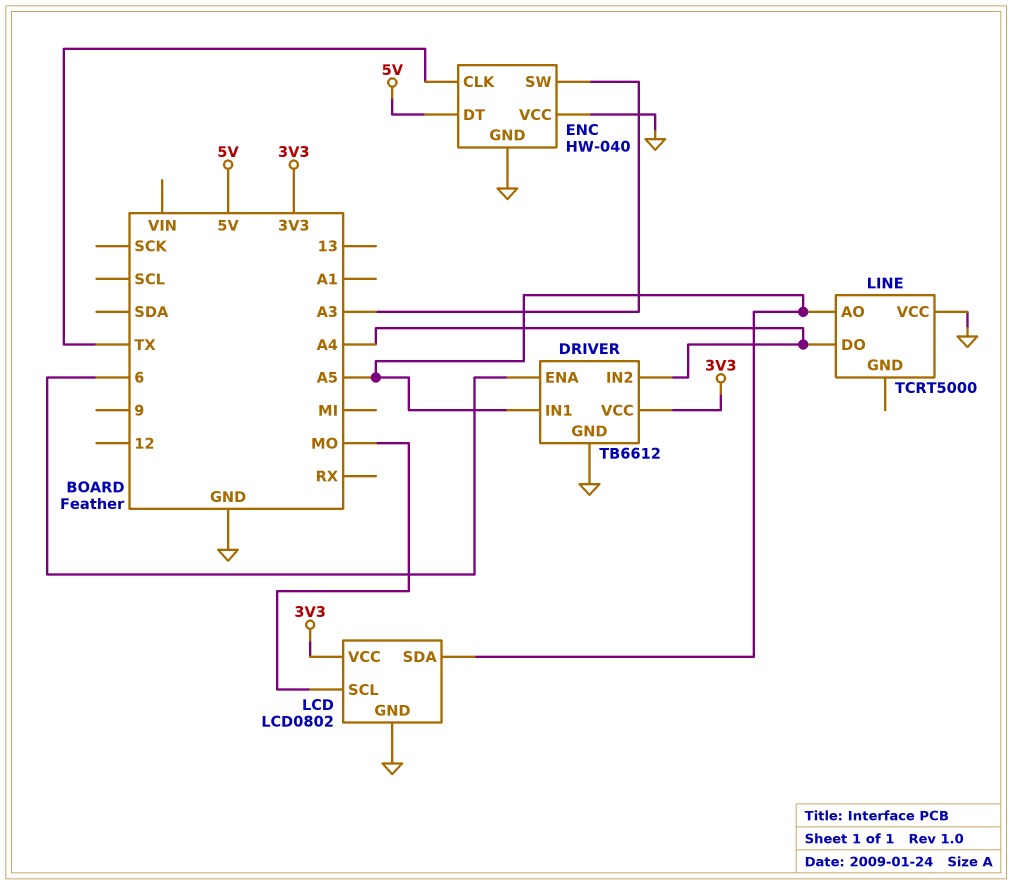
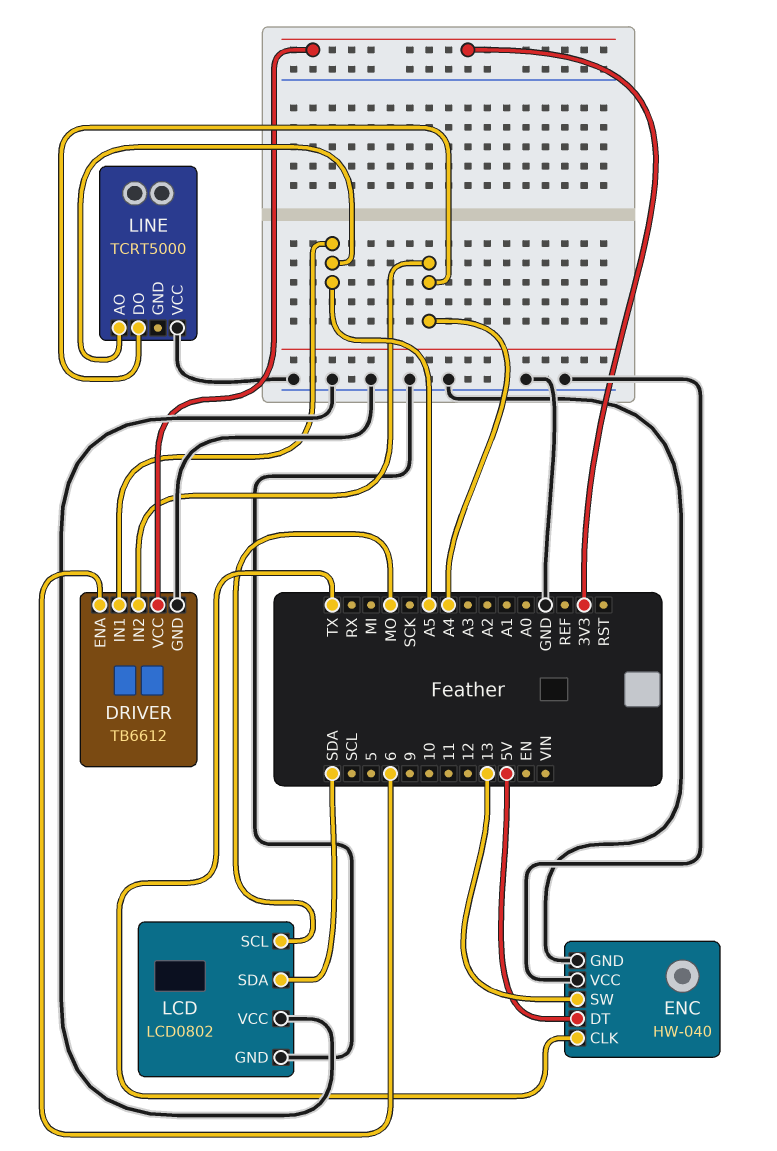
ENC pin SW: A3 -> 13
LCD pin SDA: A5 -> SDA
LCD pin VCC: 3V3 -> GND

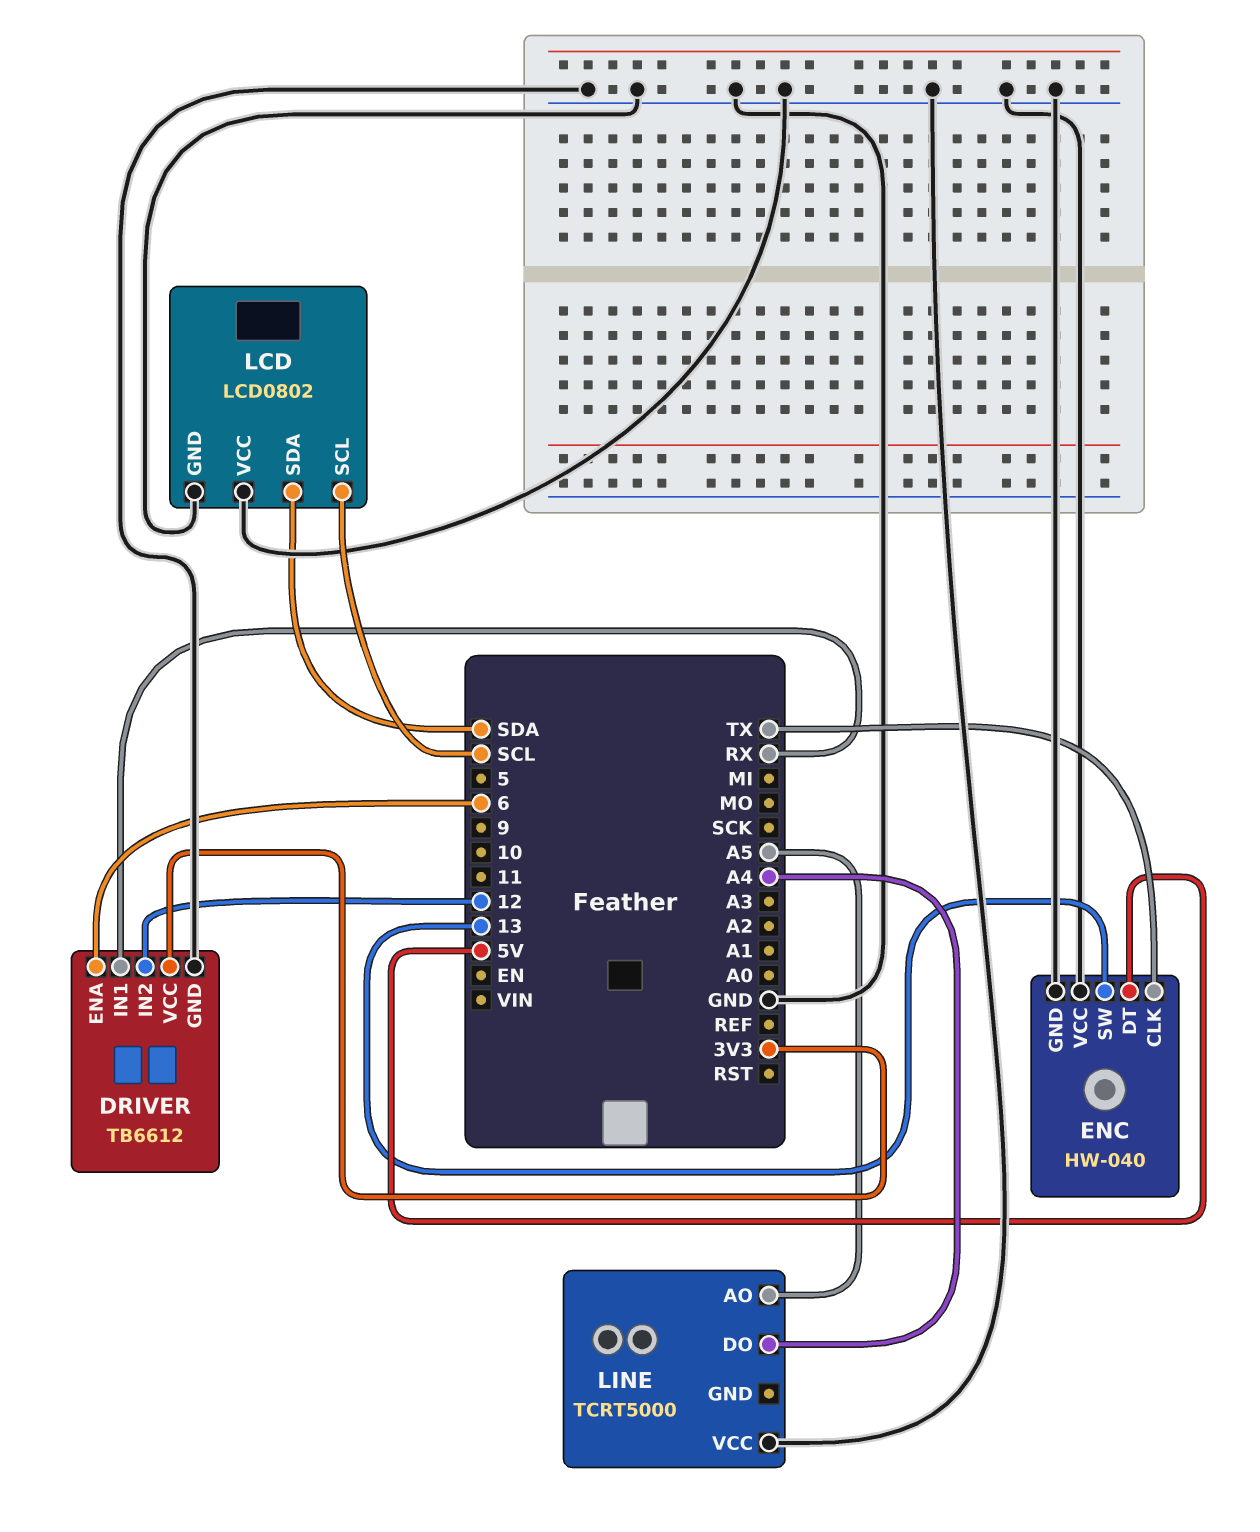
DRIVER pin IN1: A5 -> RX
DRIVER pin IN2: A4 -> 12
LCD pin SCL: MO -> SCL

